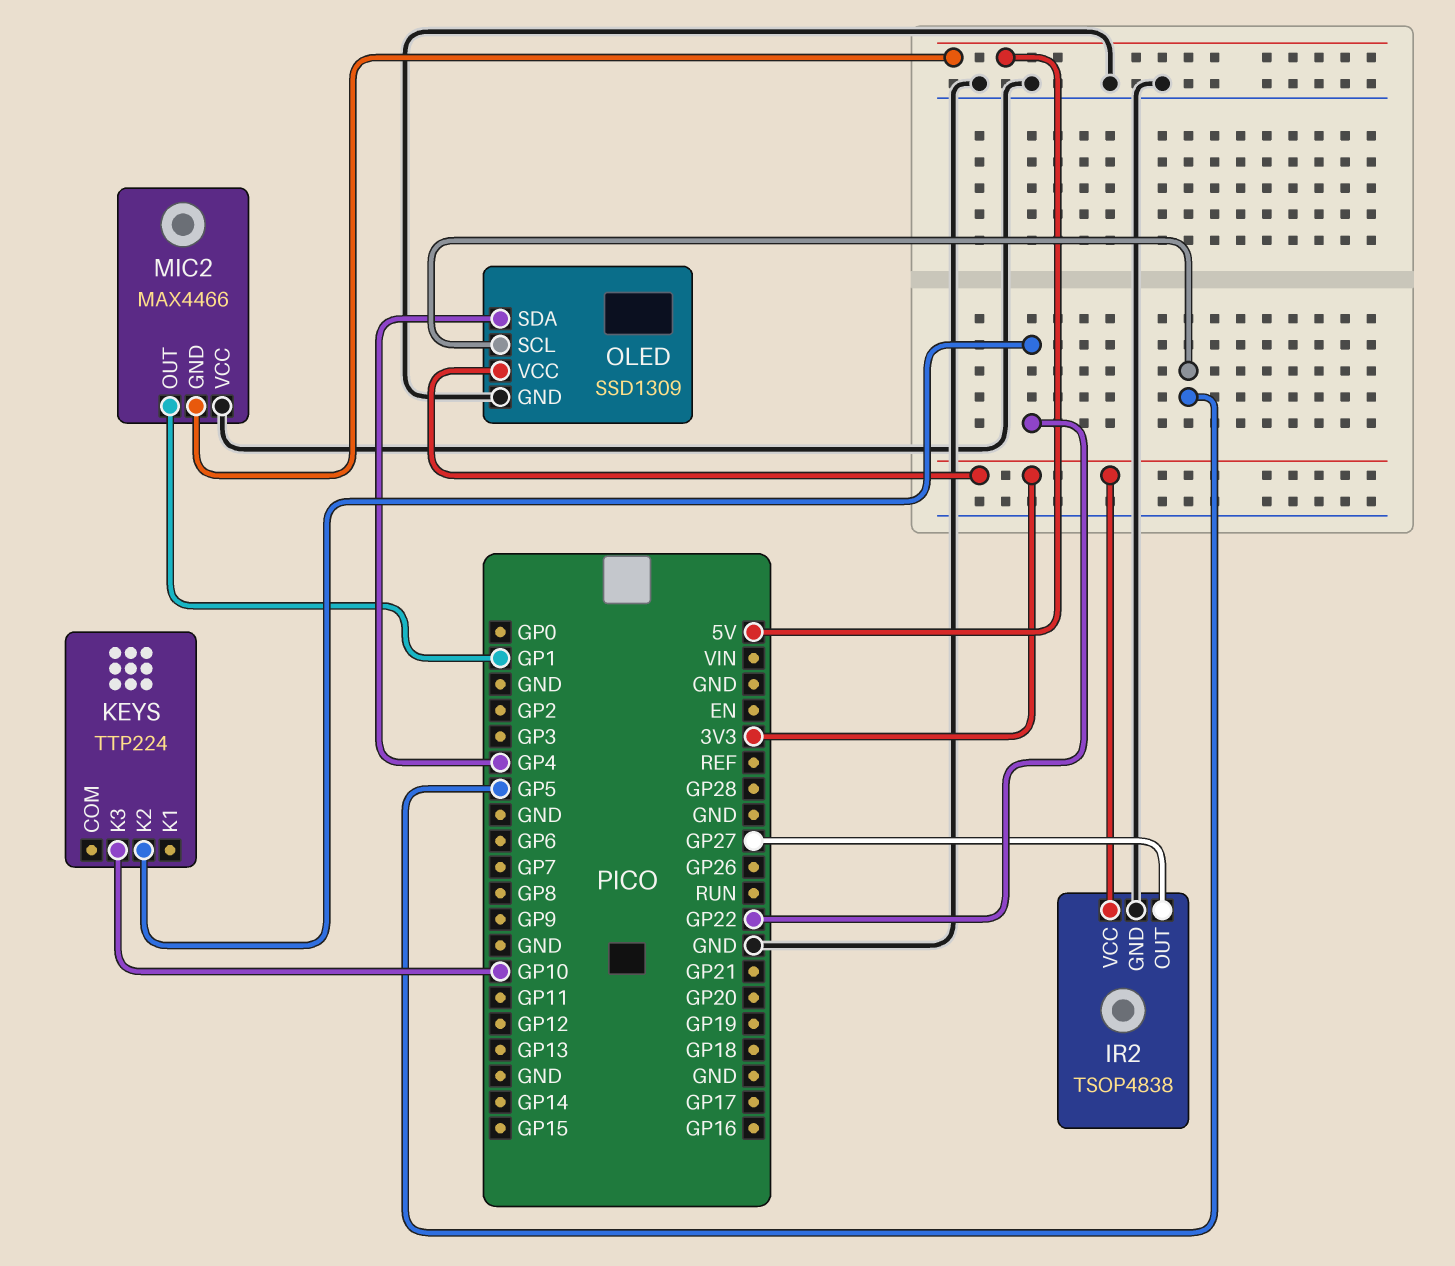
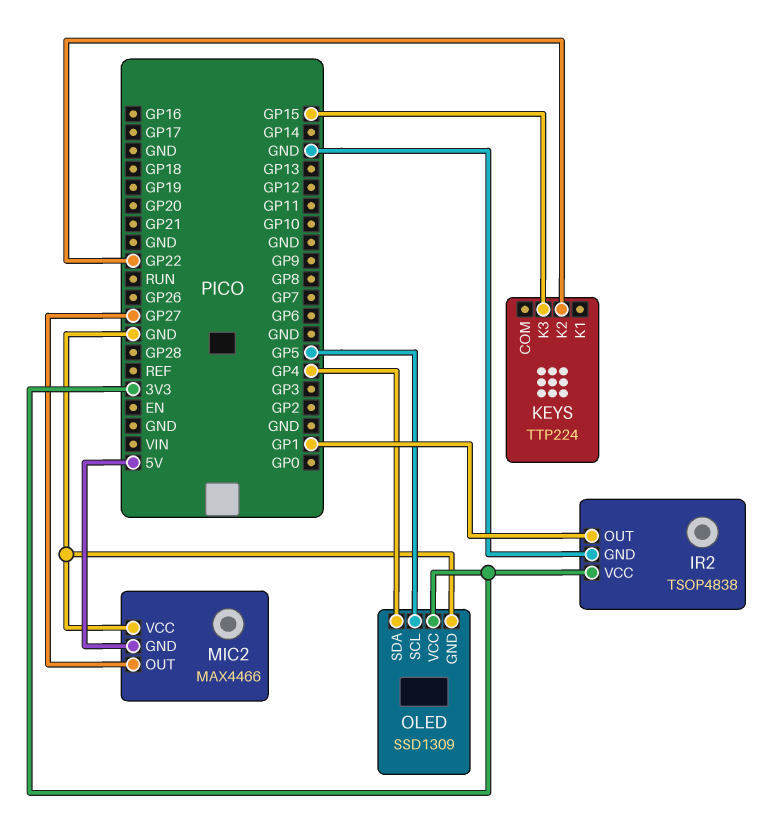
IR2 pin OUT: GP27 -> GP1
KEYS pin K3: GP10 -> GP15
MIC2 pin OUT: GP1 -> GP27

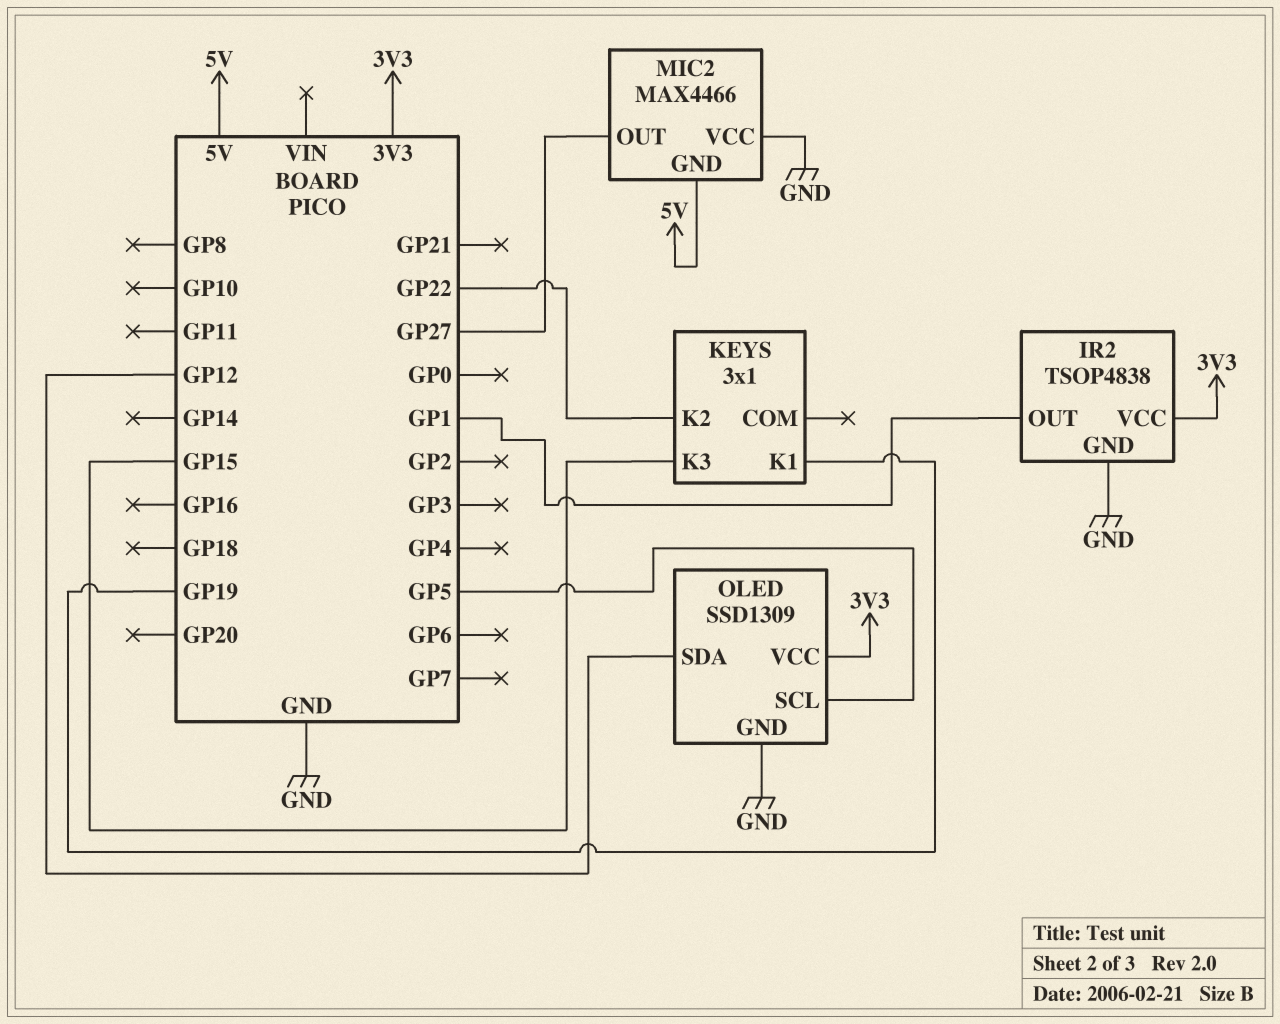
KEYS: TTP224 -> 3x1
KEYS pin K1: none -> GP19
OLED pin SDA: GP4 -> GP12

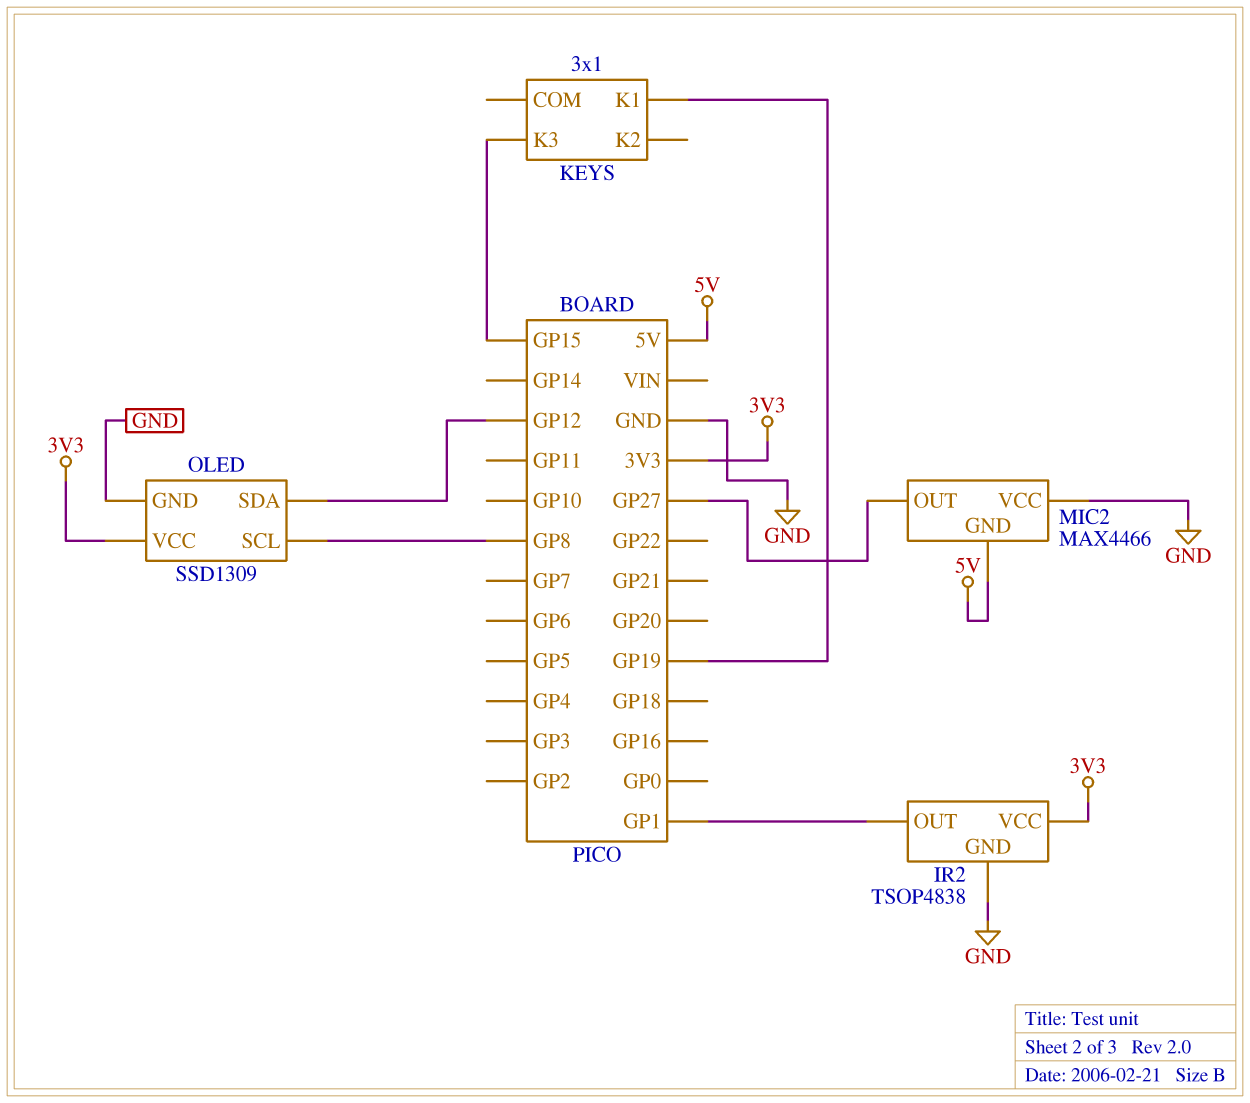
KEYS pin K2: GP22 -> none
OLED pin SCL: GP5 -> GP8

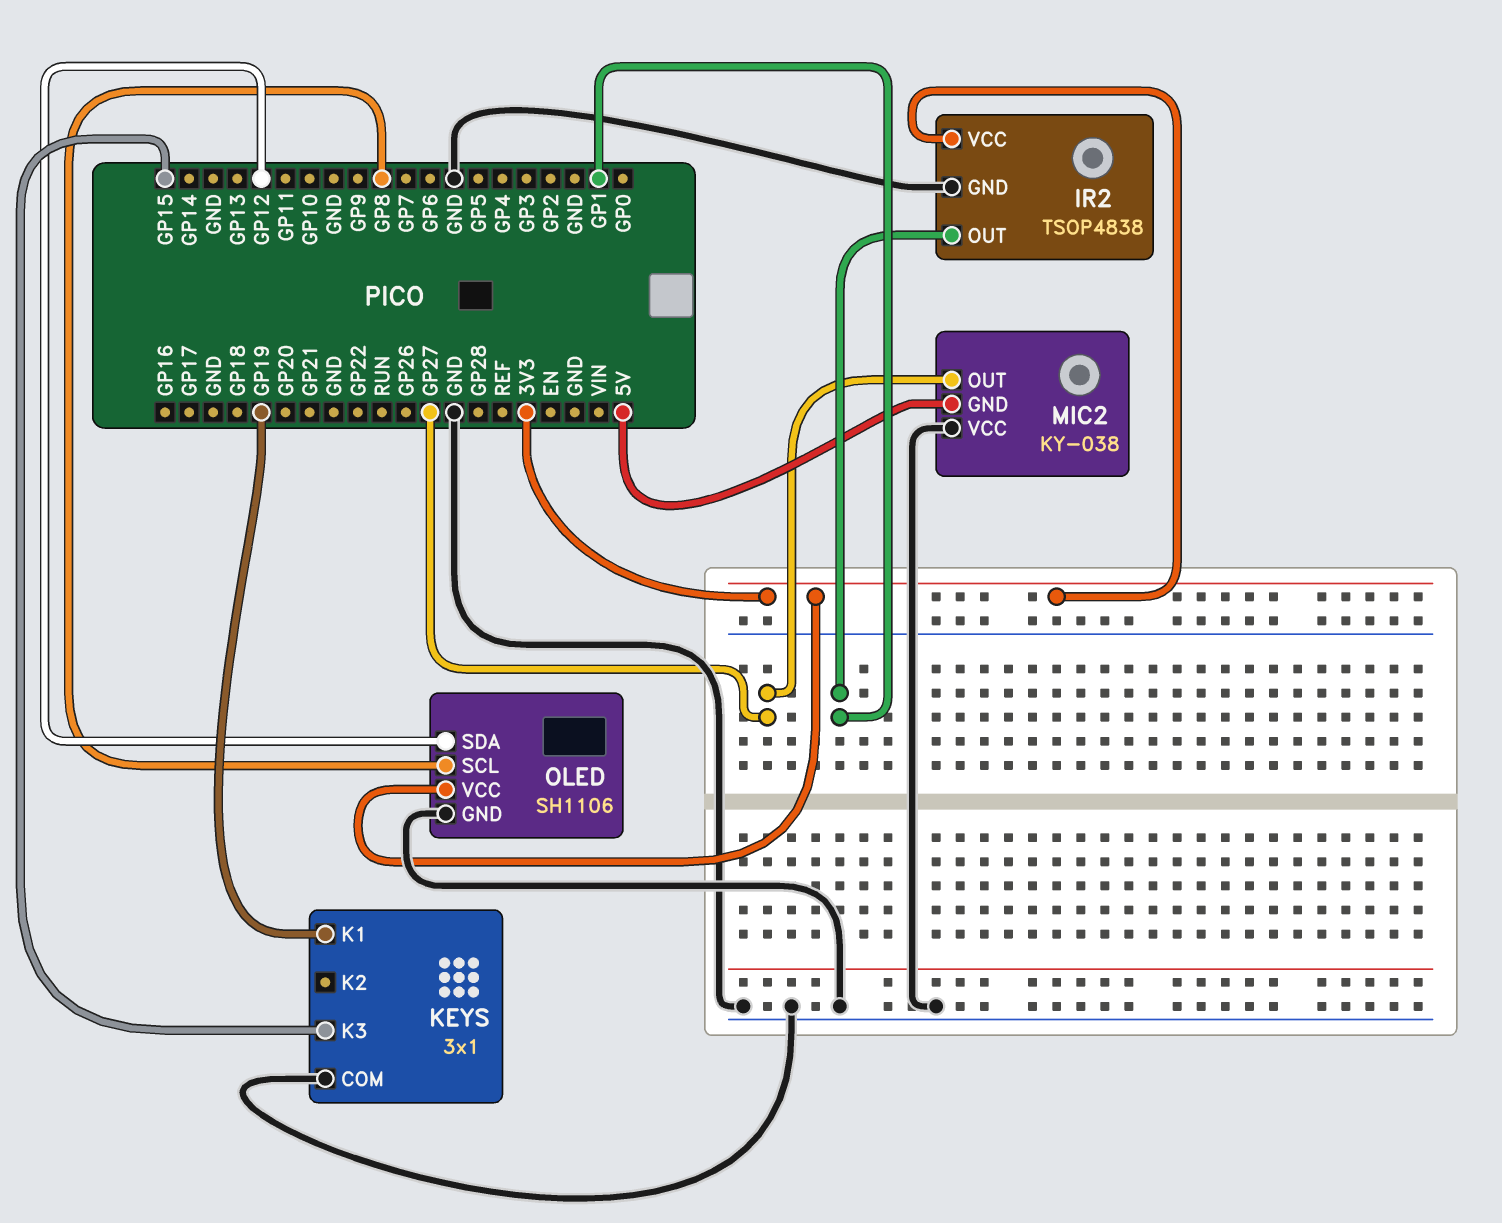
KEYS pin COM: none -> GND
MIC2: MAX4466 -> KY-038
OLED: SSD1309 -> SH1106

